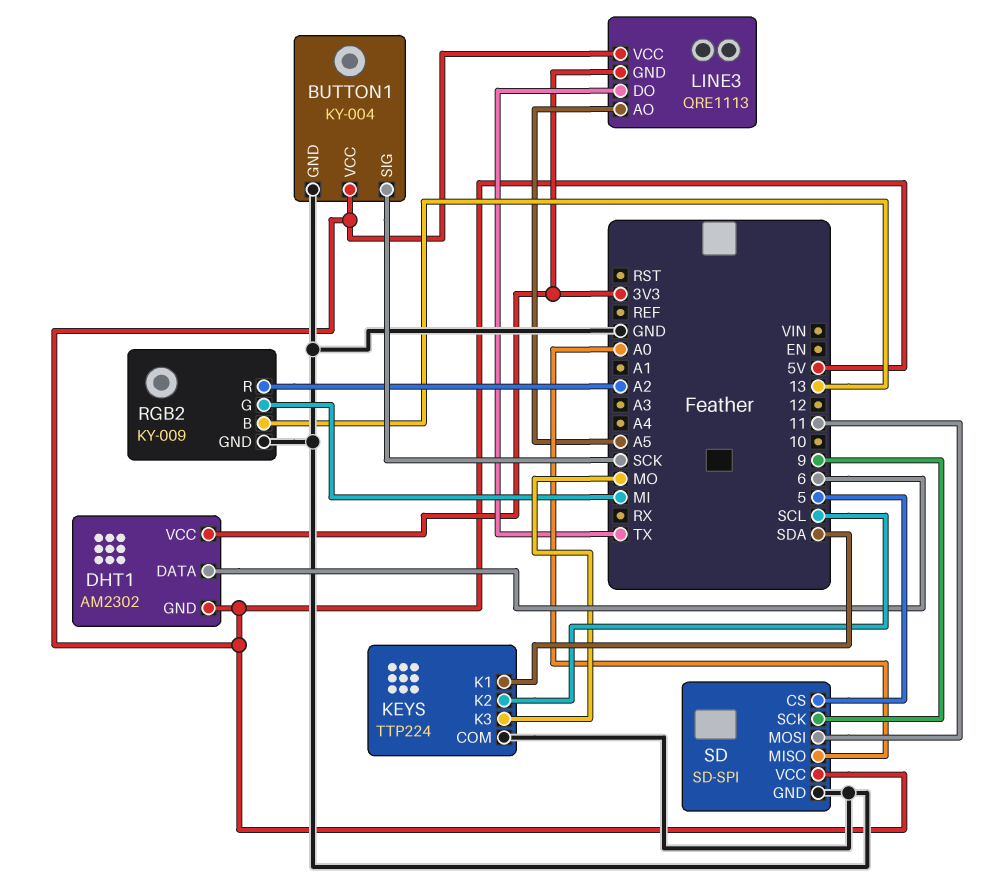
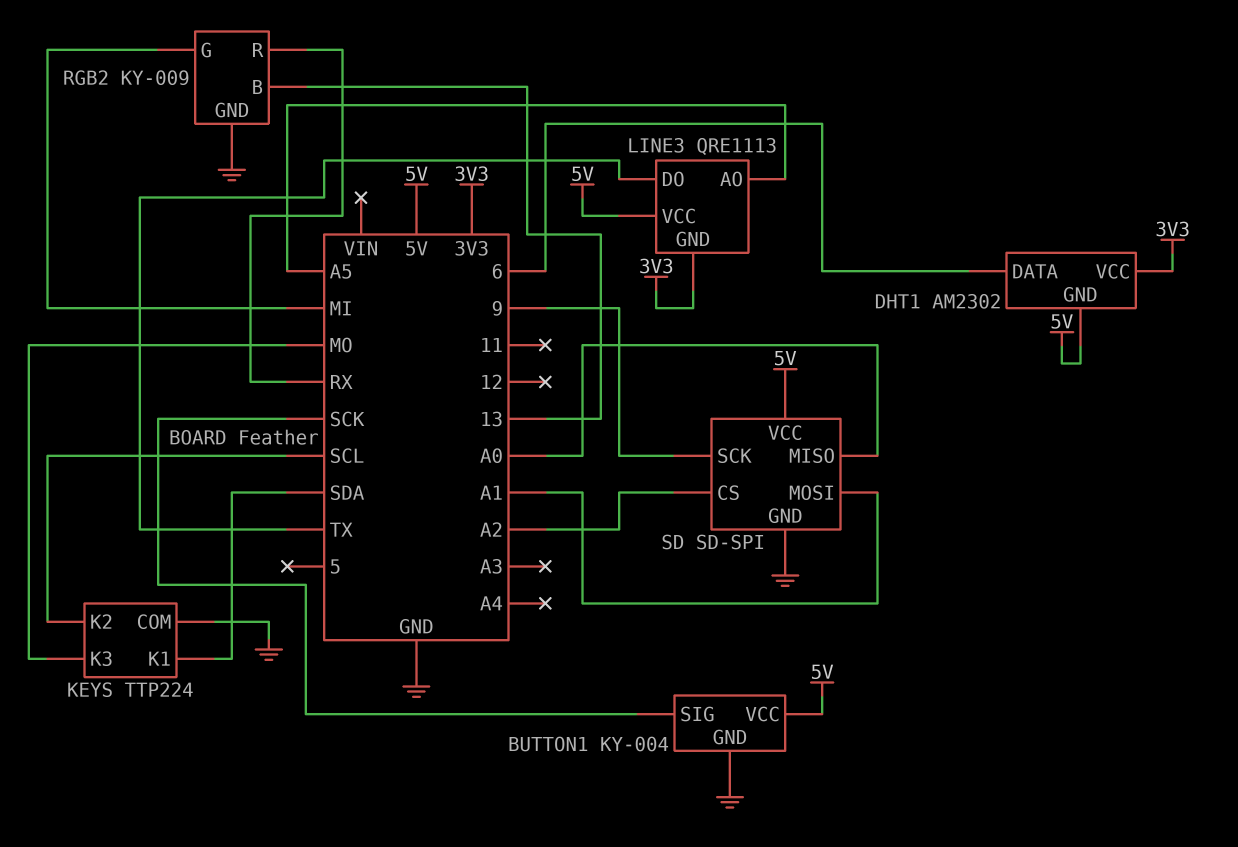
RGB2 pin R: A2 -> RX
SD pin CS: 5 -> A2
SD pin MOSI: 11 -> A1

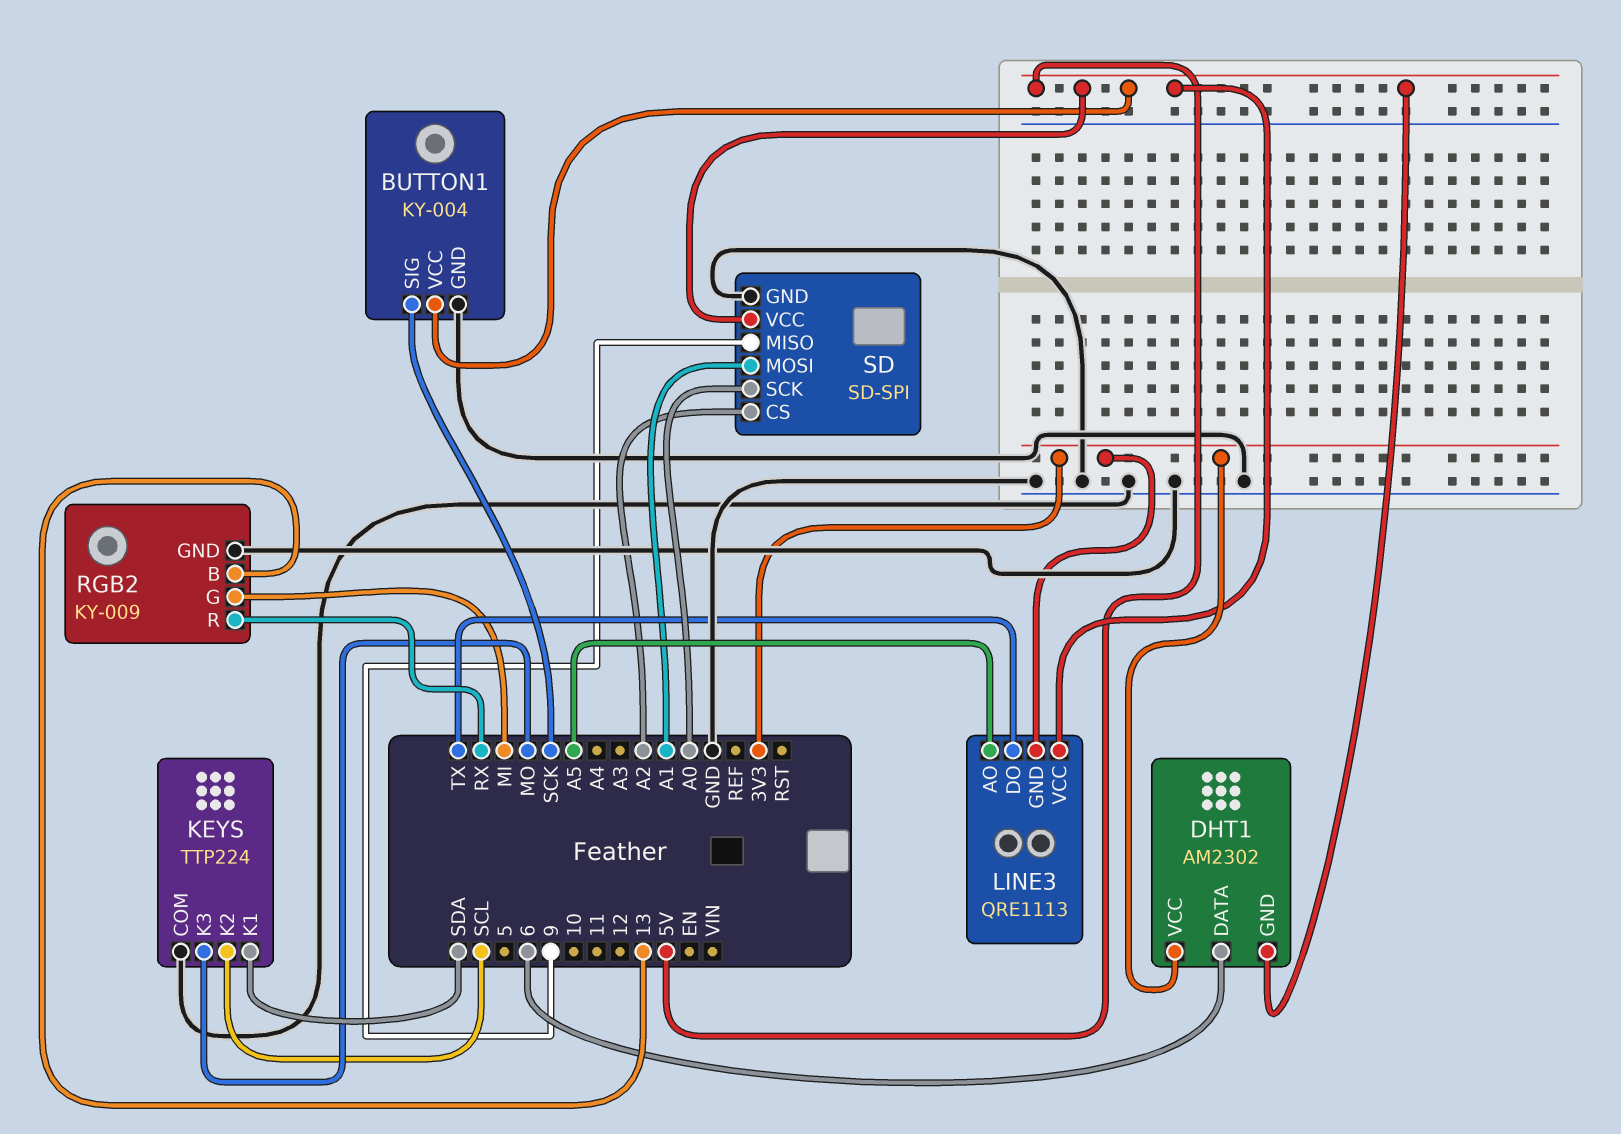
SD pin MISO: A0 -> 9
SD pin SCK: 9 -> A0

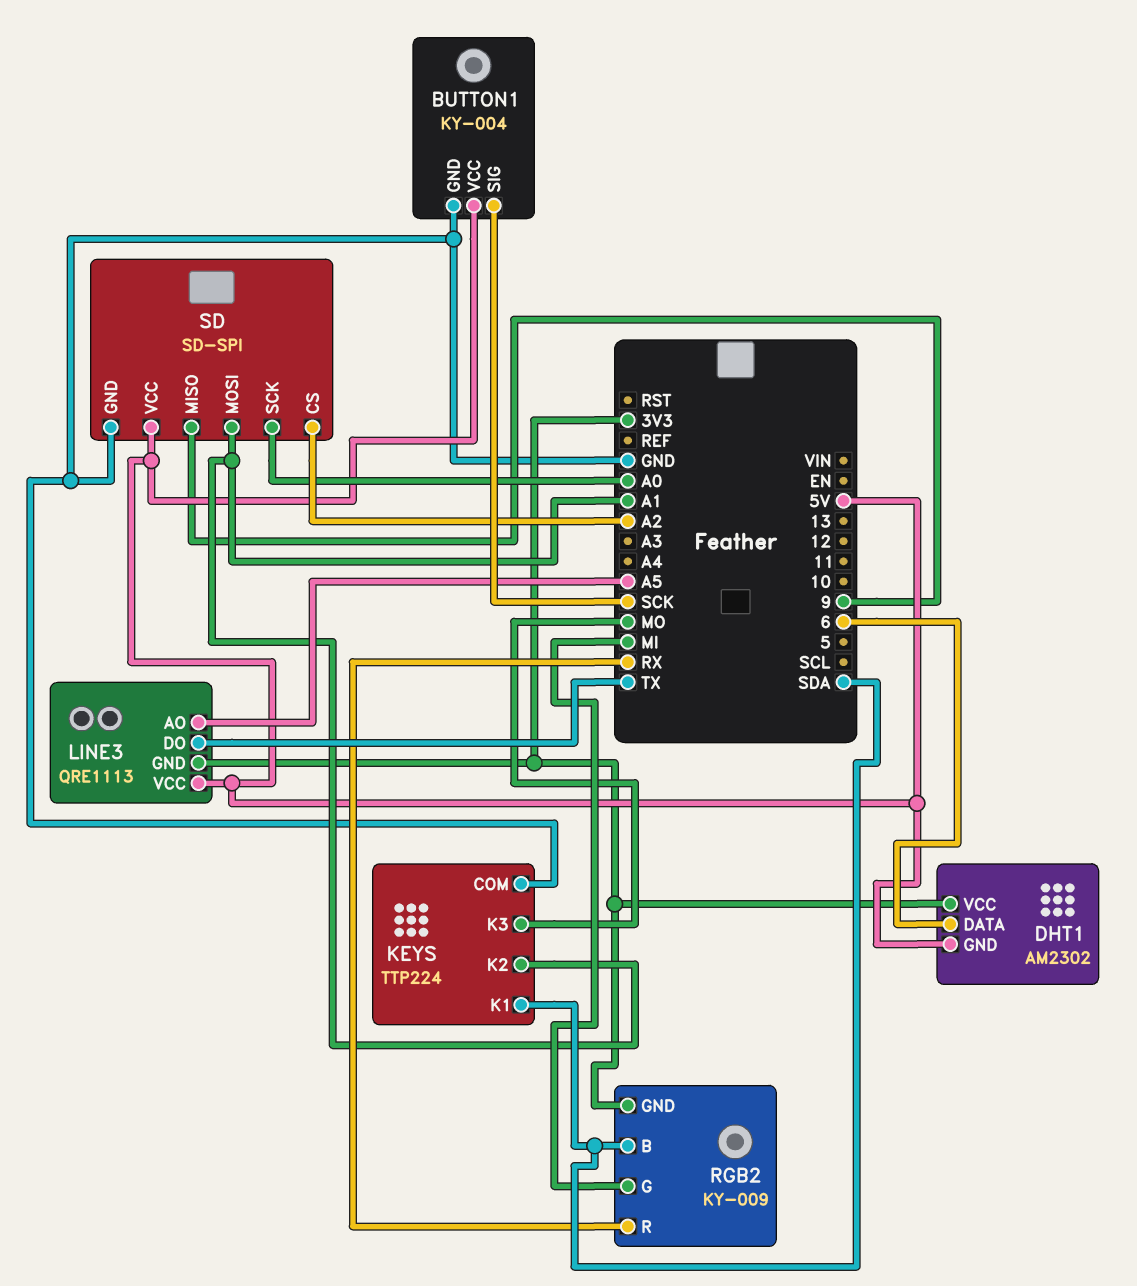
KEYS pin K2: SCL -> A1
RGB2 pin B: 13 -> SDA
RGB2 pin GND: GND -> 3V3

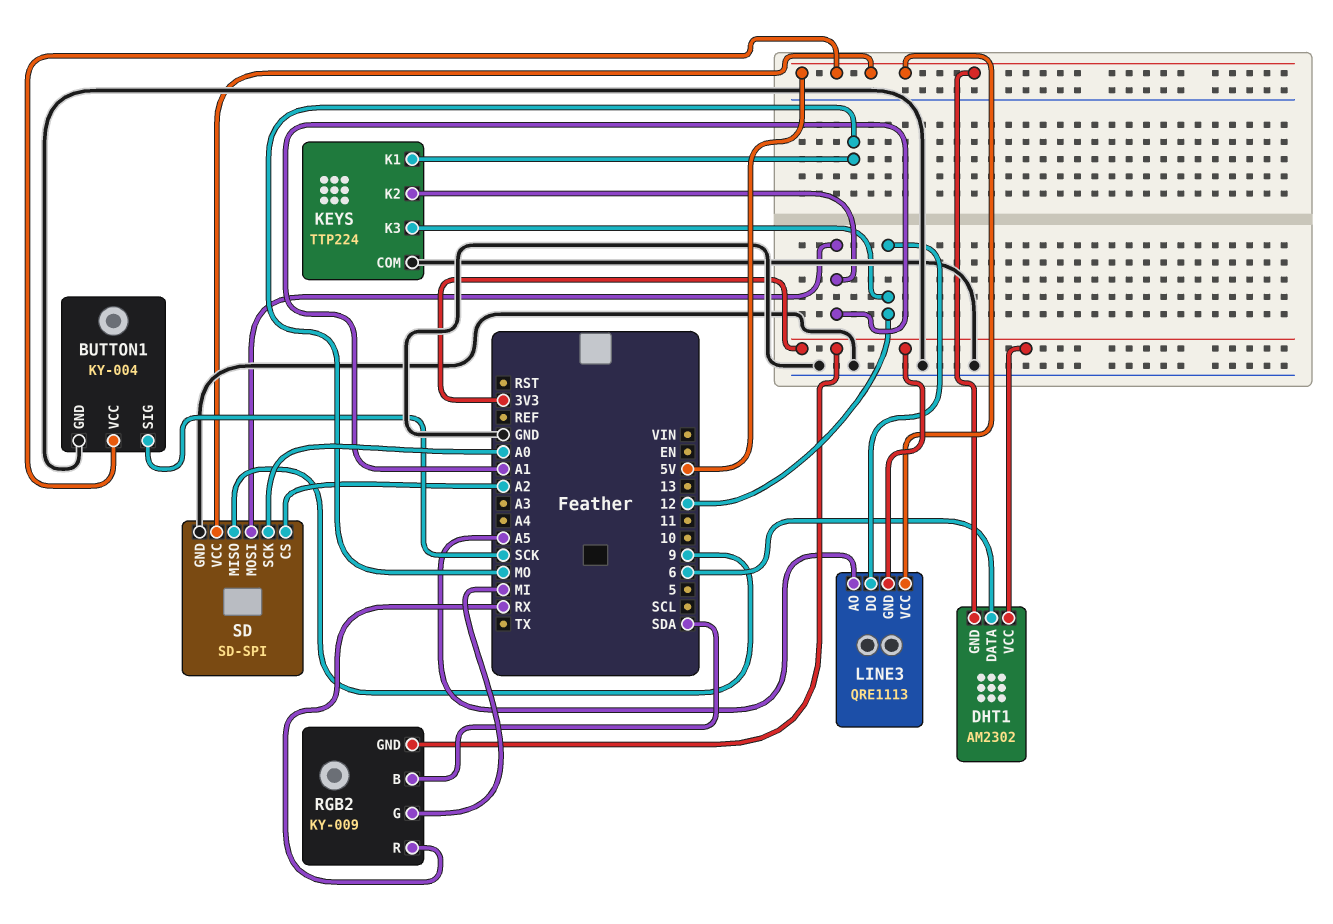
KEYS pin K1: SDA -> MO
KEYS pin K3: MO -> 12
LINE3 pin DO: TX -> 12

